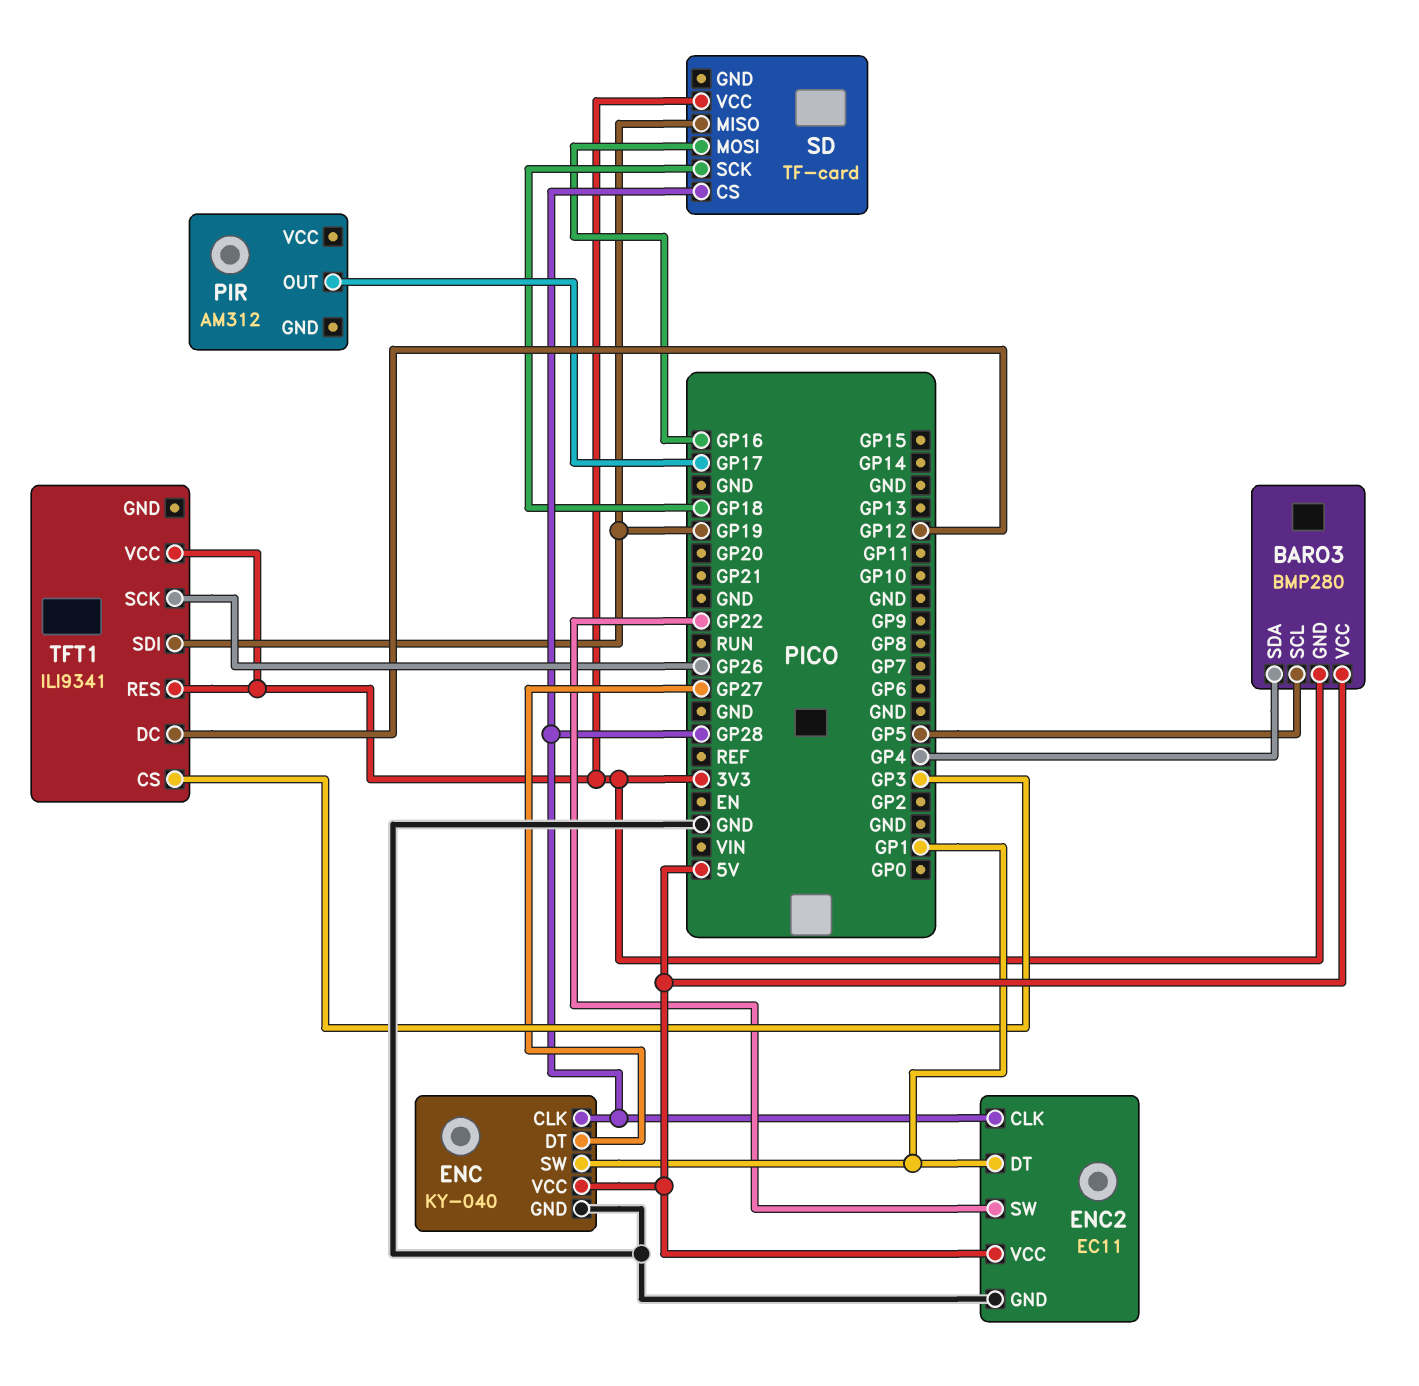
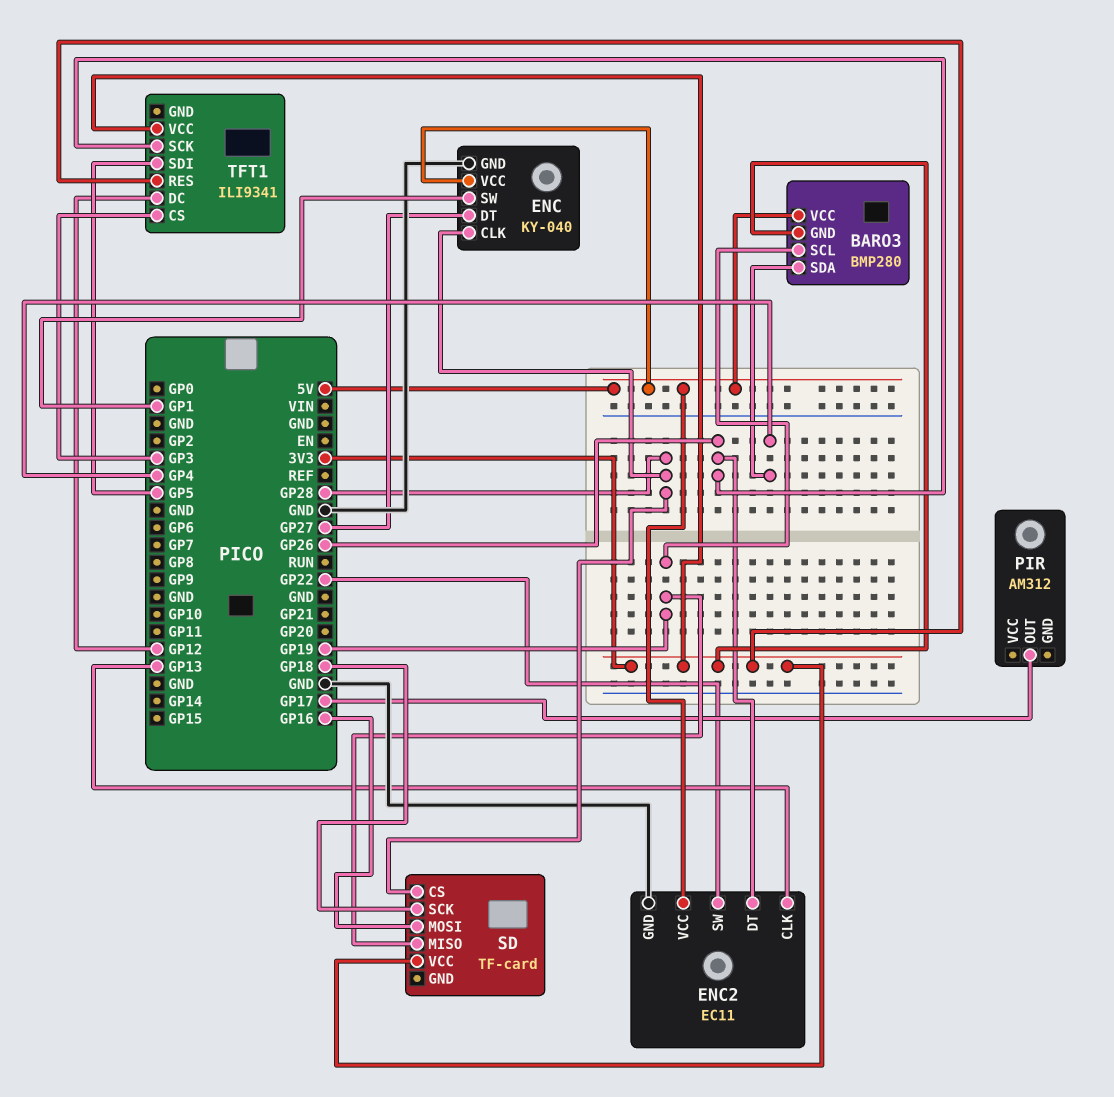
BARO3 pin SCL: GP5 -> GP19
ENC2 pin CLK: GP28 -> GP13
ENC2 pin DT: GP1 -> GP26
TFT1 pin SDI: GP19 -> GP5

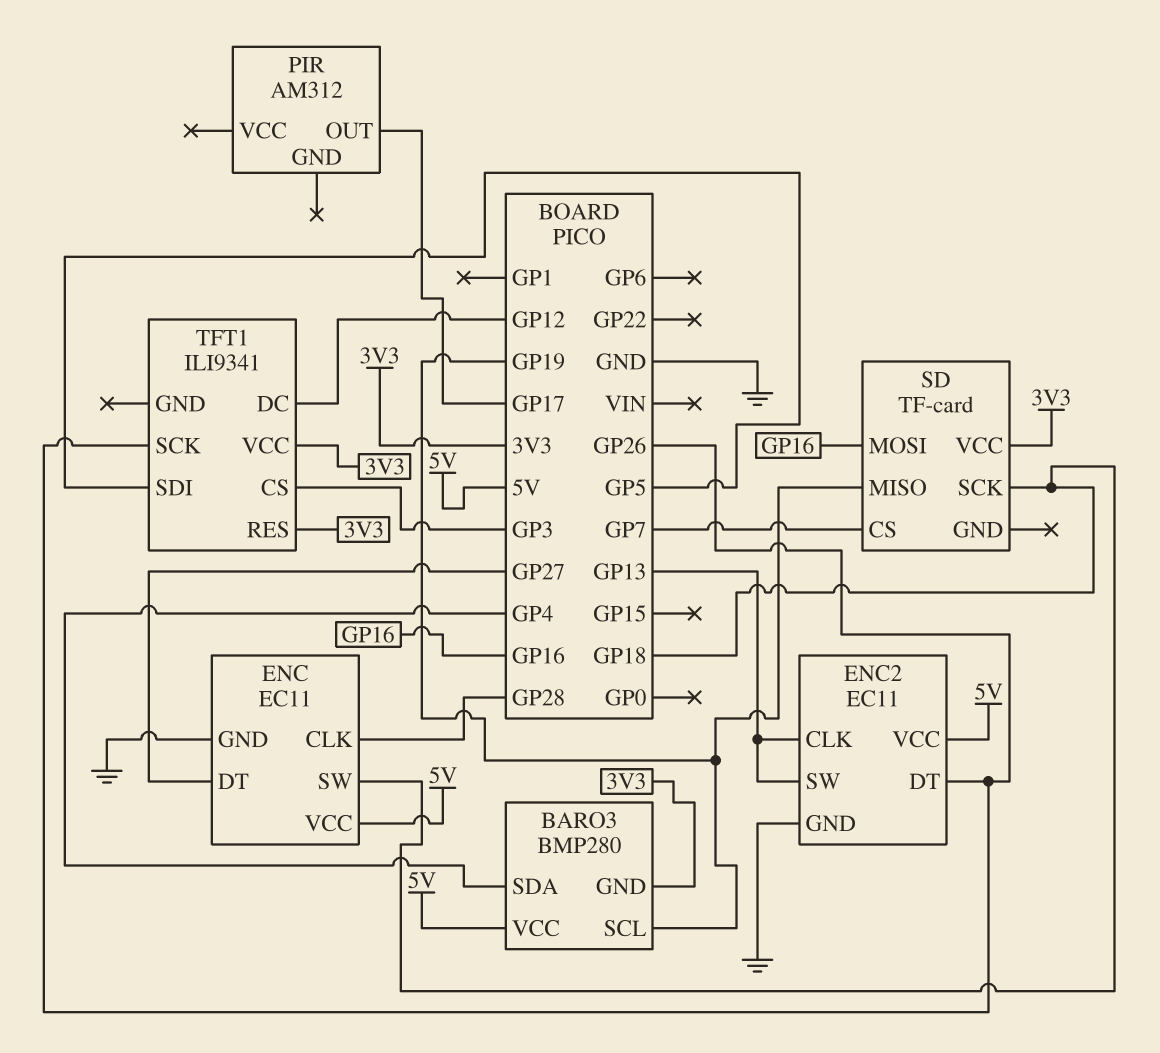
ENC: KY-040 -> EC11
ENC pin SW: GP1 -> GP18
ENC2 pin SW: GP22 -> GP13
SD pin CS: GP28 -> GP7

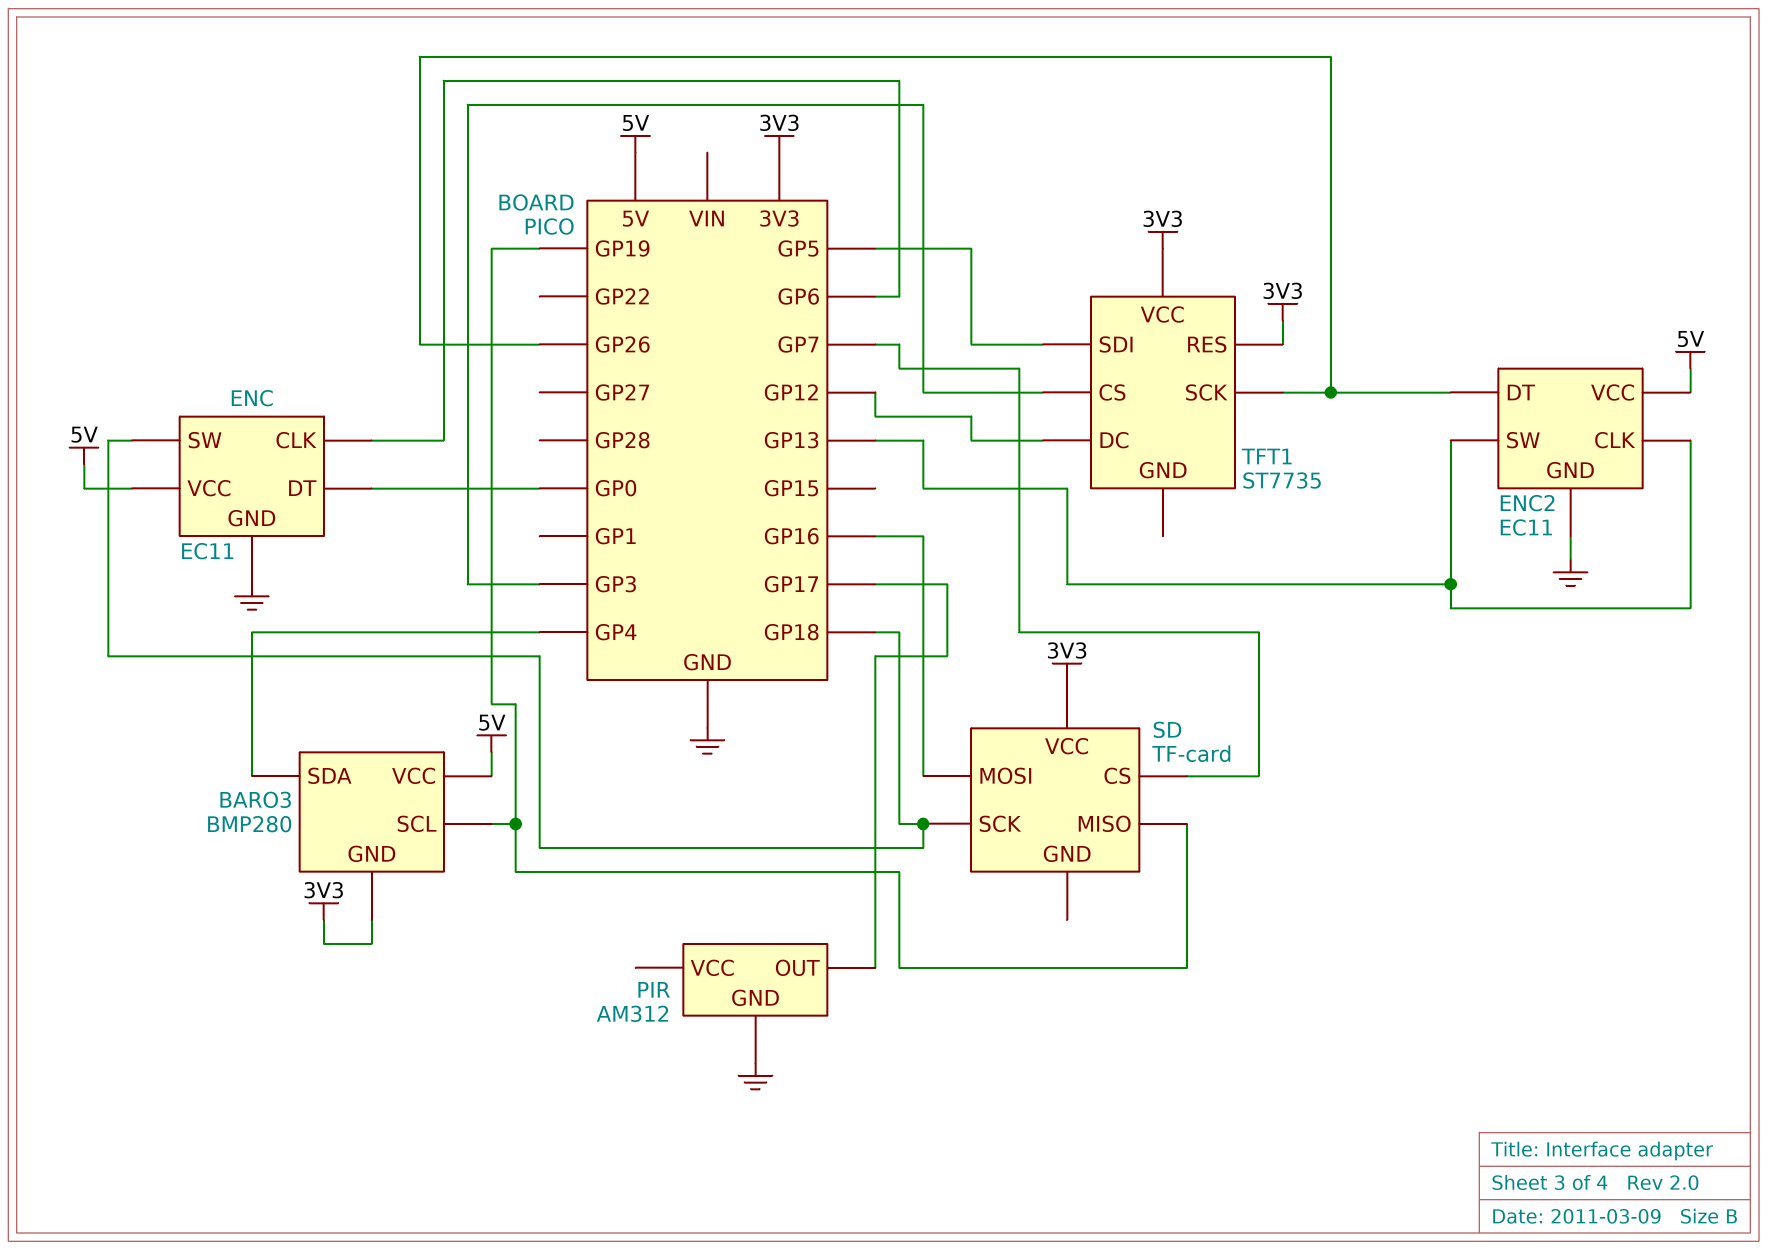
ENC pin CLK: GP28 -> GP6
ENC pin DT: GP27 -> GP0
PIR pin GND: none -> GND
TFT1: ILI9341 -> ST7735

